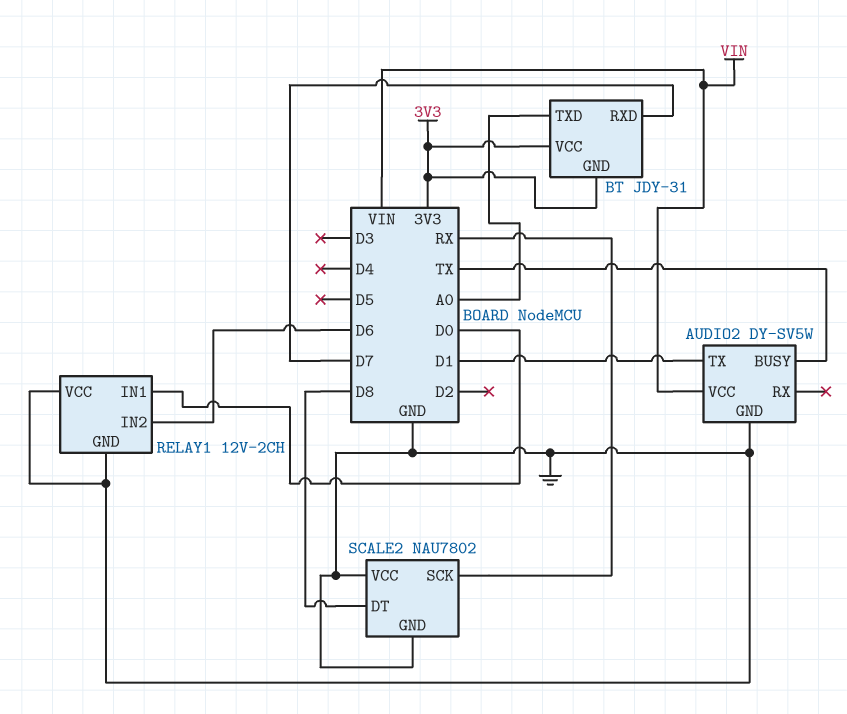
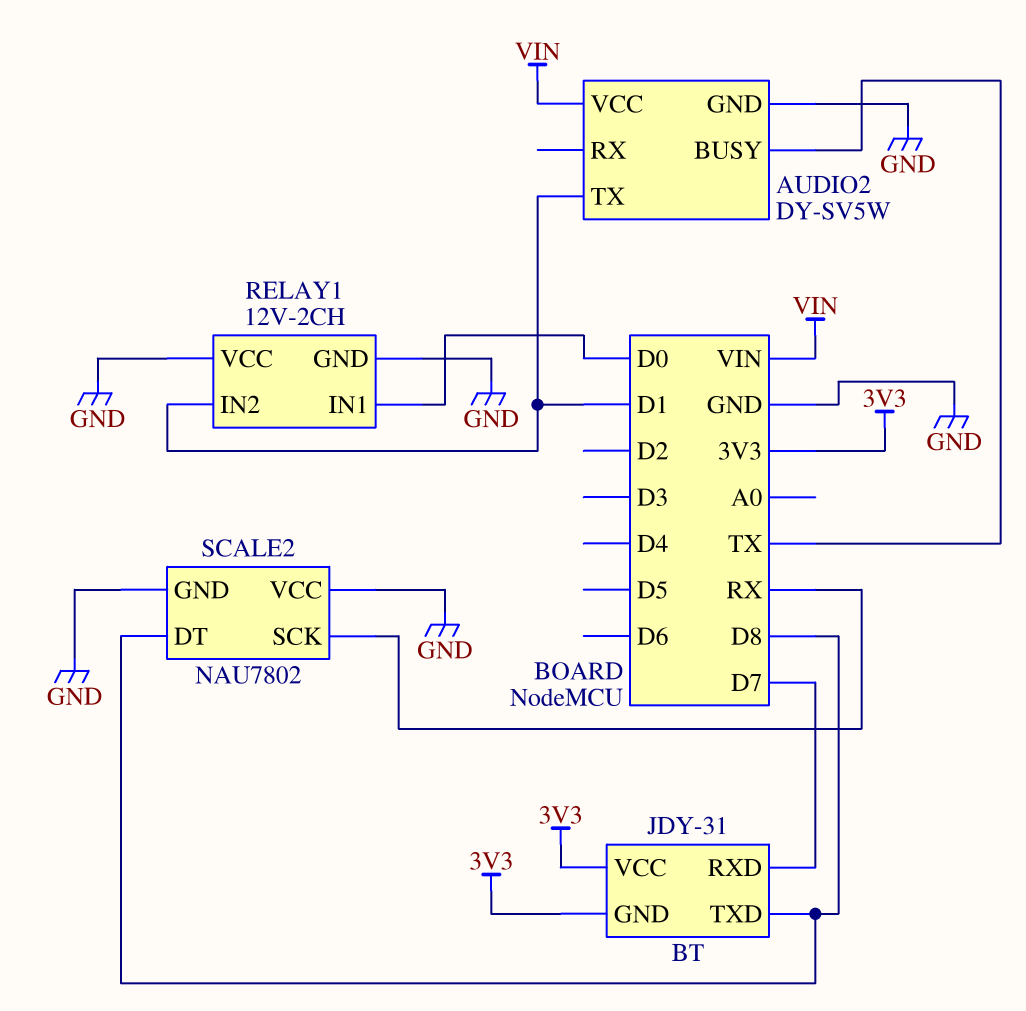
BT pin TXD: A0 -> D8
RELAY1 pin IN2: D6 -> D1

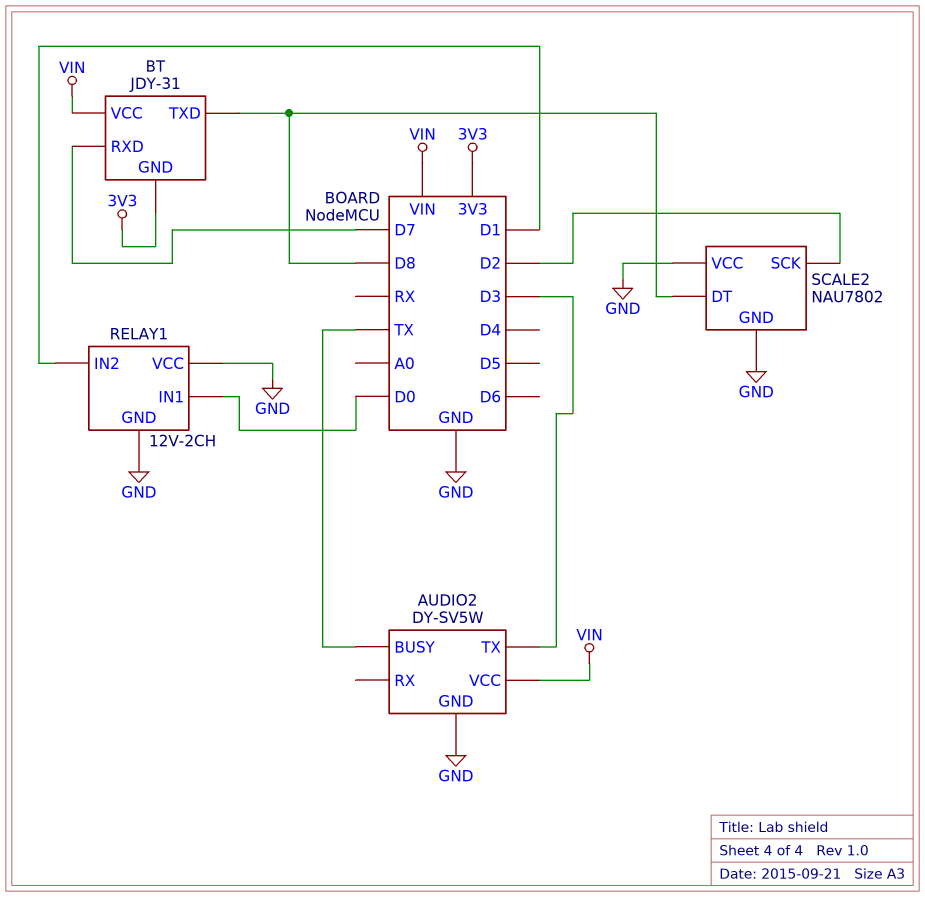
AUDIO2 pin TX: D1 -> D3
BT pin VCC: 3V3 -> VIN
SCALE2 pin SCK: RX -> D2

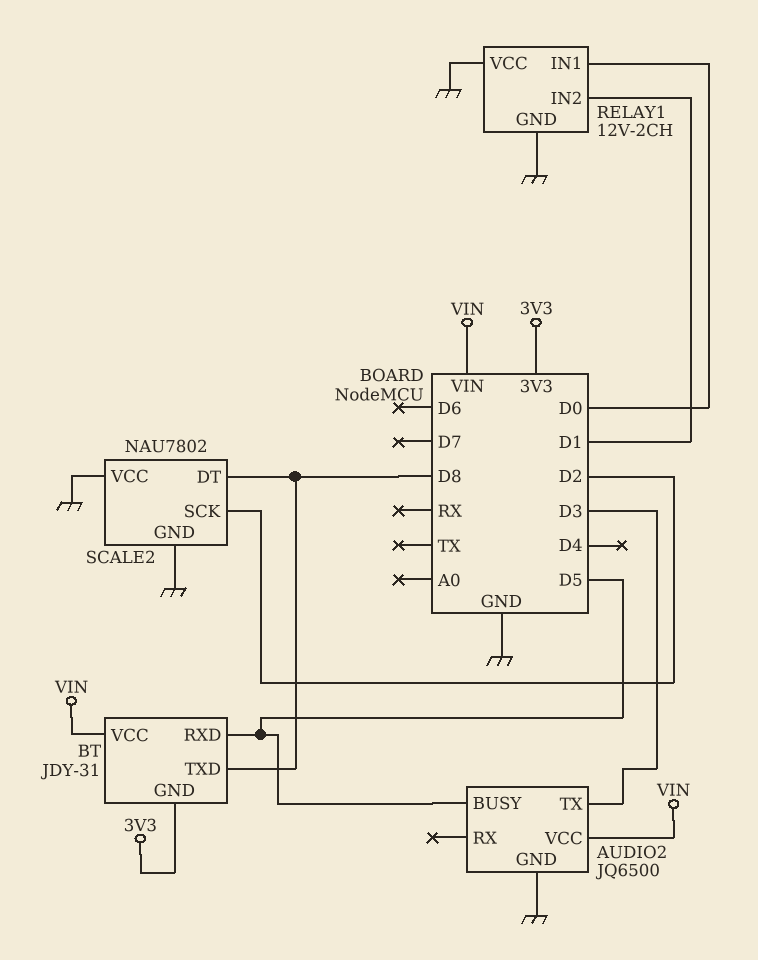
AUDIO2: DY-SV5W -> JQ6500
AUDIO2 pin BUSY: TX -> D5
BT pin RXD: D7 -> D5

